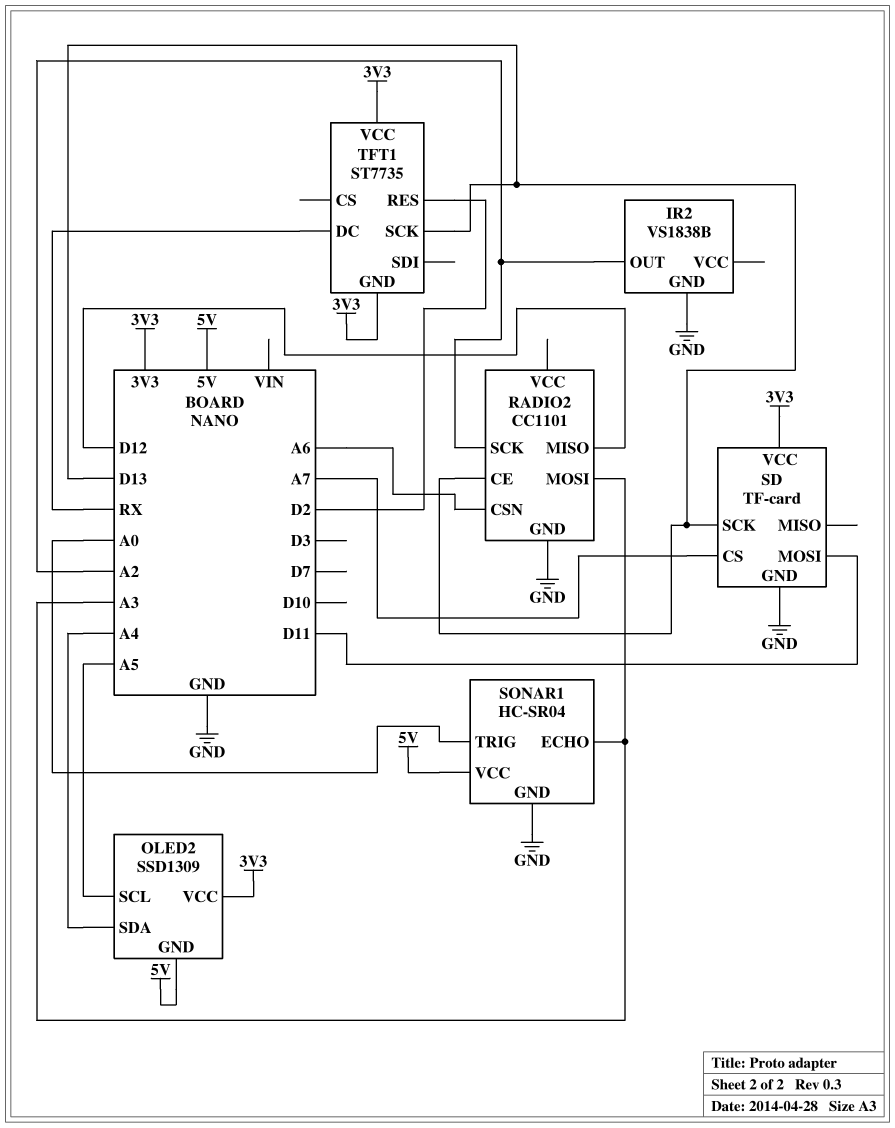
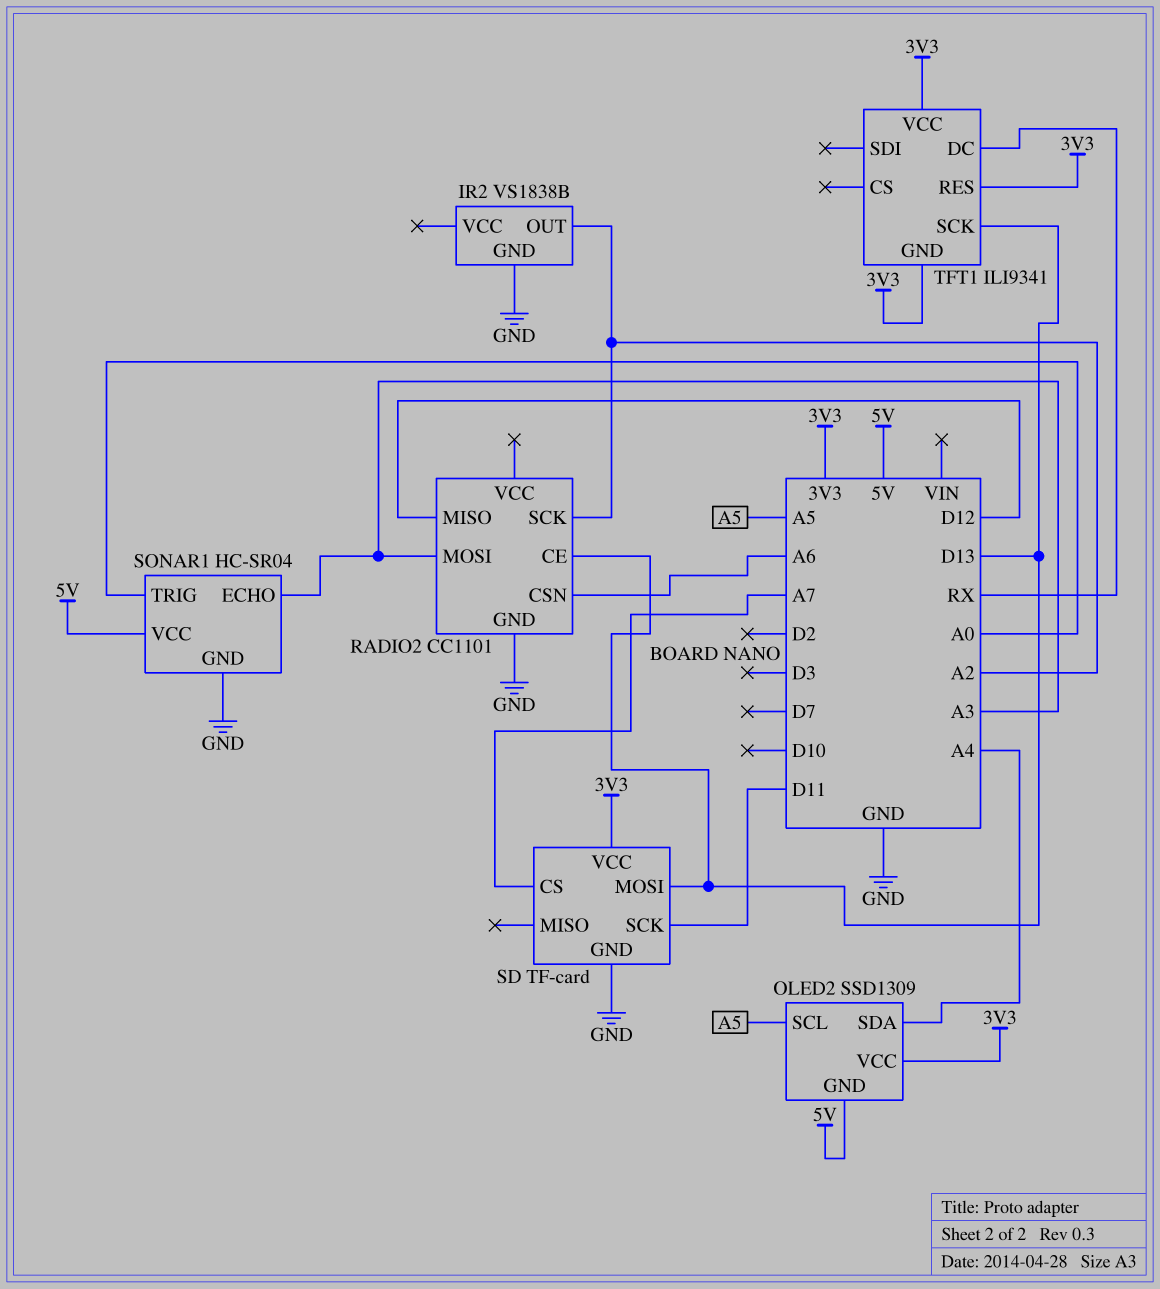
SD pin MOSI: D11 -> D13
SD pin SCK: D13 -> D11
TFT1: ST7735 -> ILI9341
TFT1 pin RES: D2 -> 3V3

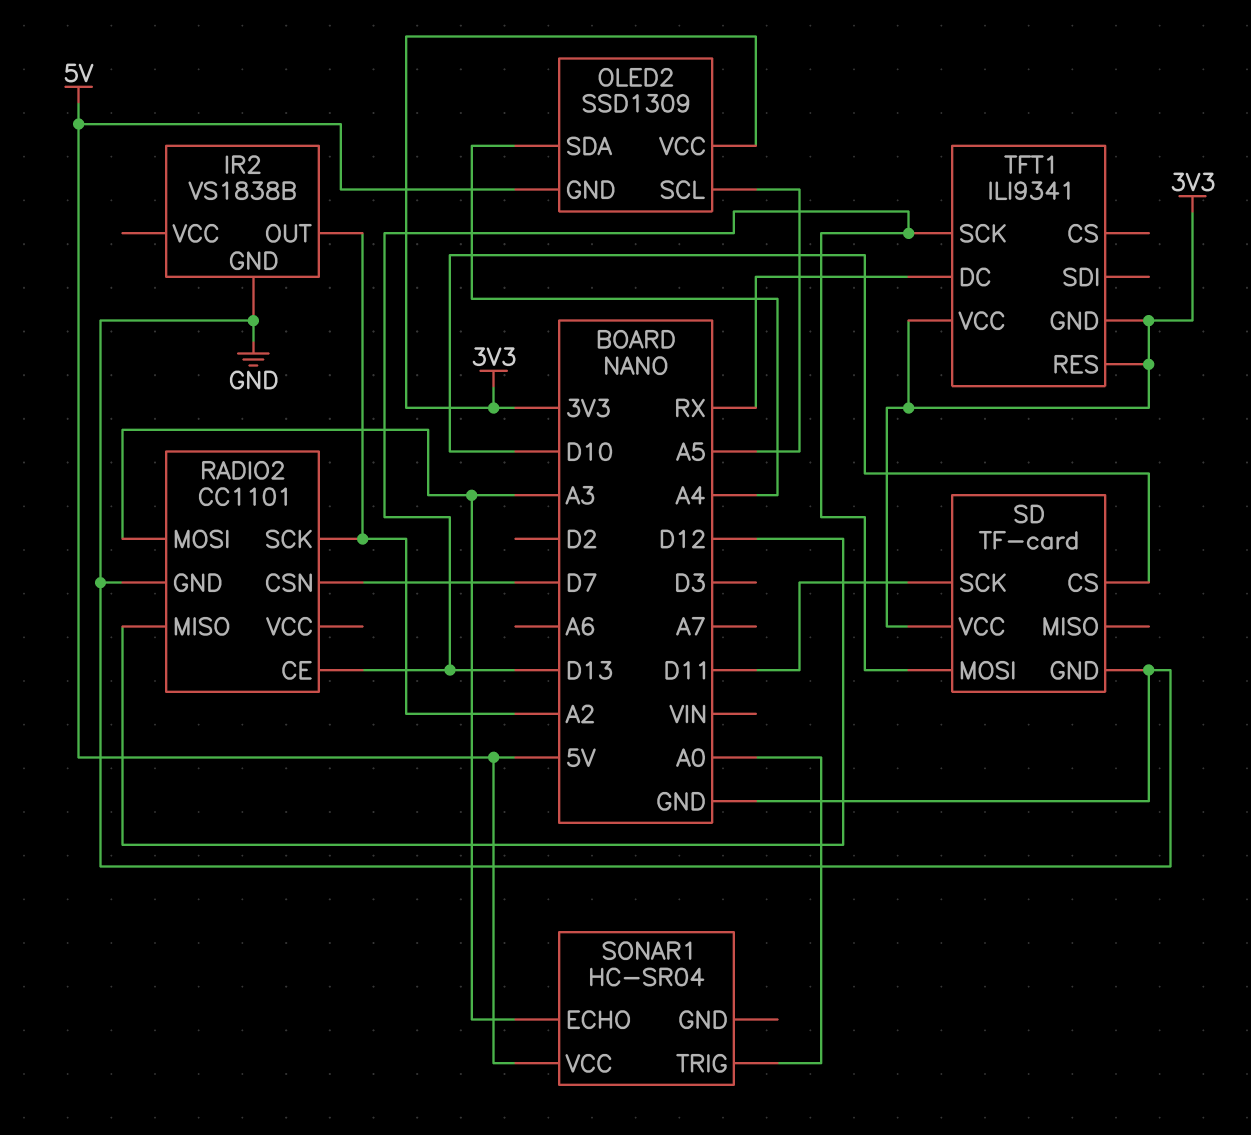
RADIO2 pin CSN: A6 -> D7
SD pin CS: A7 -> D10
SONAR1 pin GND: GND -> none

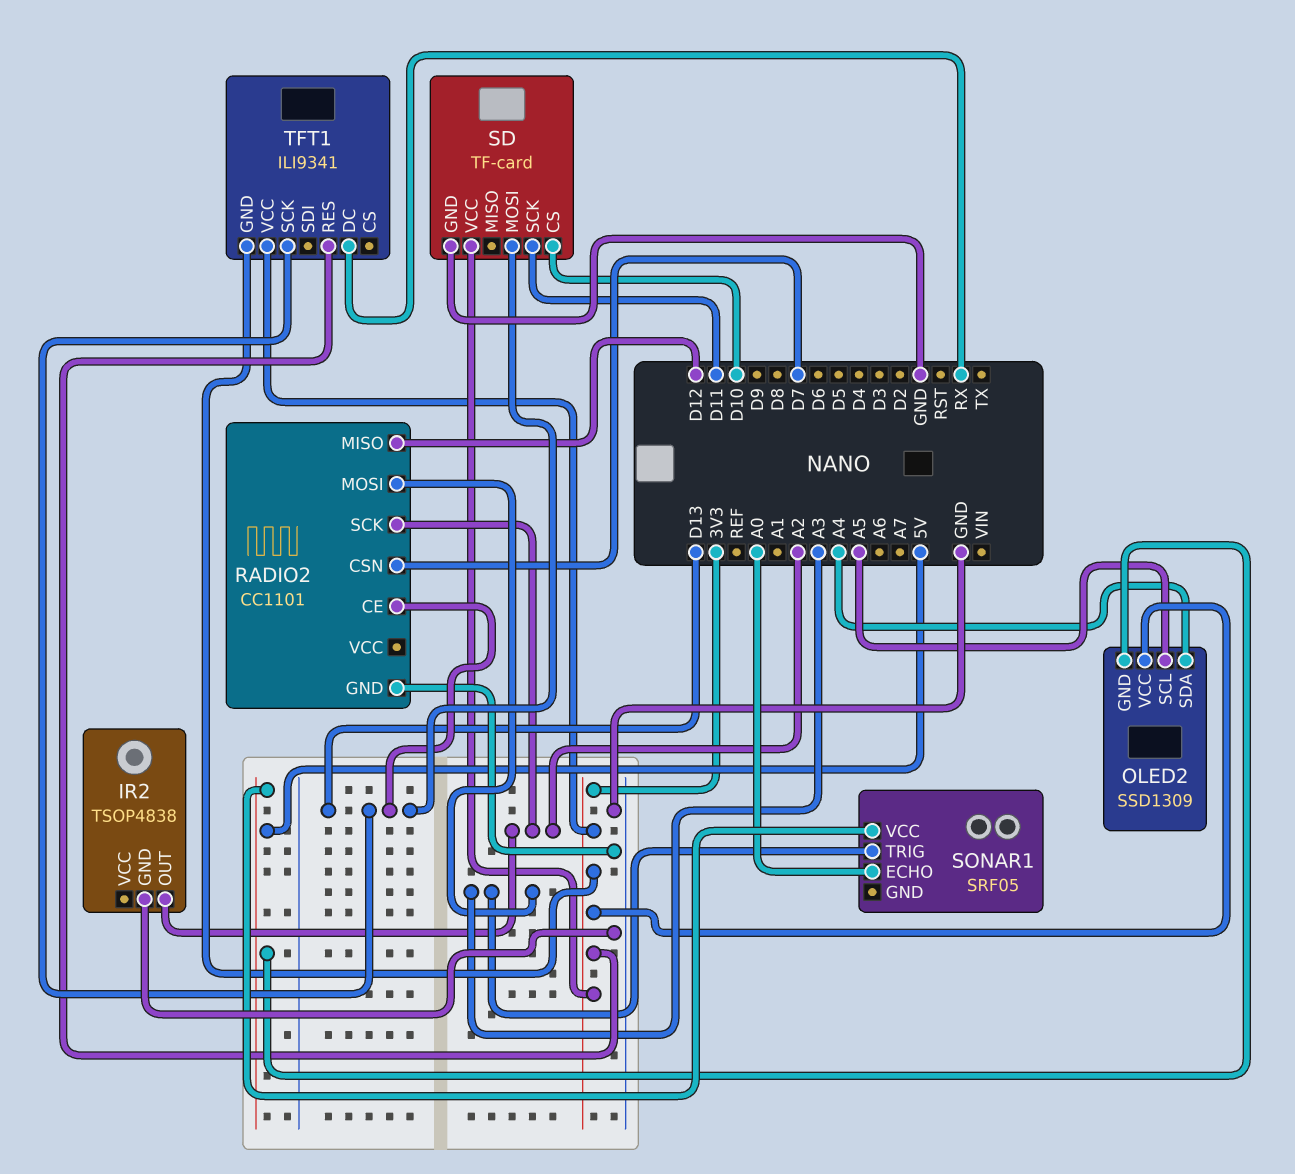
IR2: VS1838B -> TSOP4838
SONAR1: HC-SR04 -> SRF05
SONAR1 pin ECHO: A3 -> A0
SONAR1 pin TRIG: A0 -> A3

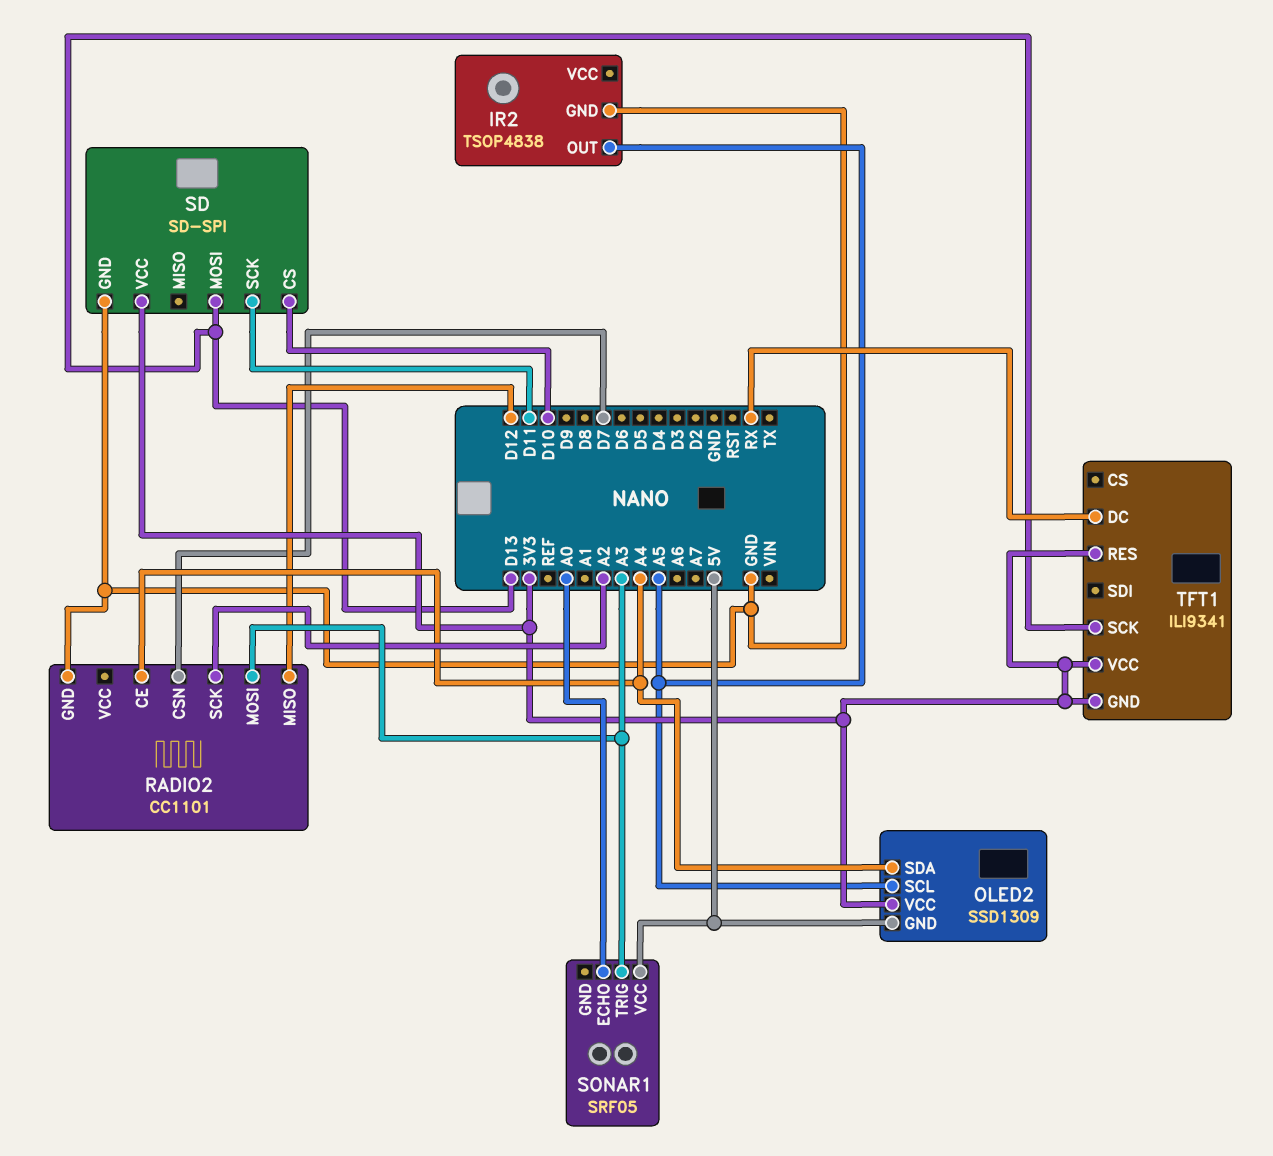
IR2 pin OUT: A2 -> A5
RADIO2 pin CE: D13 -> A4
SD: TF-card -> SD-SPI

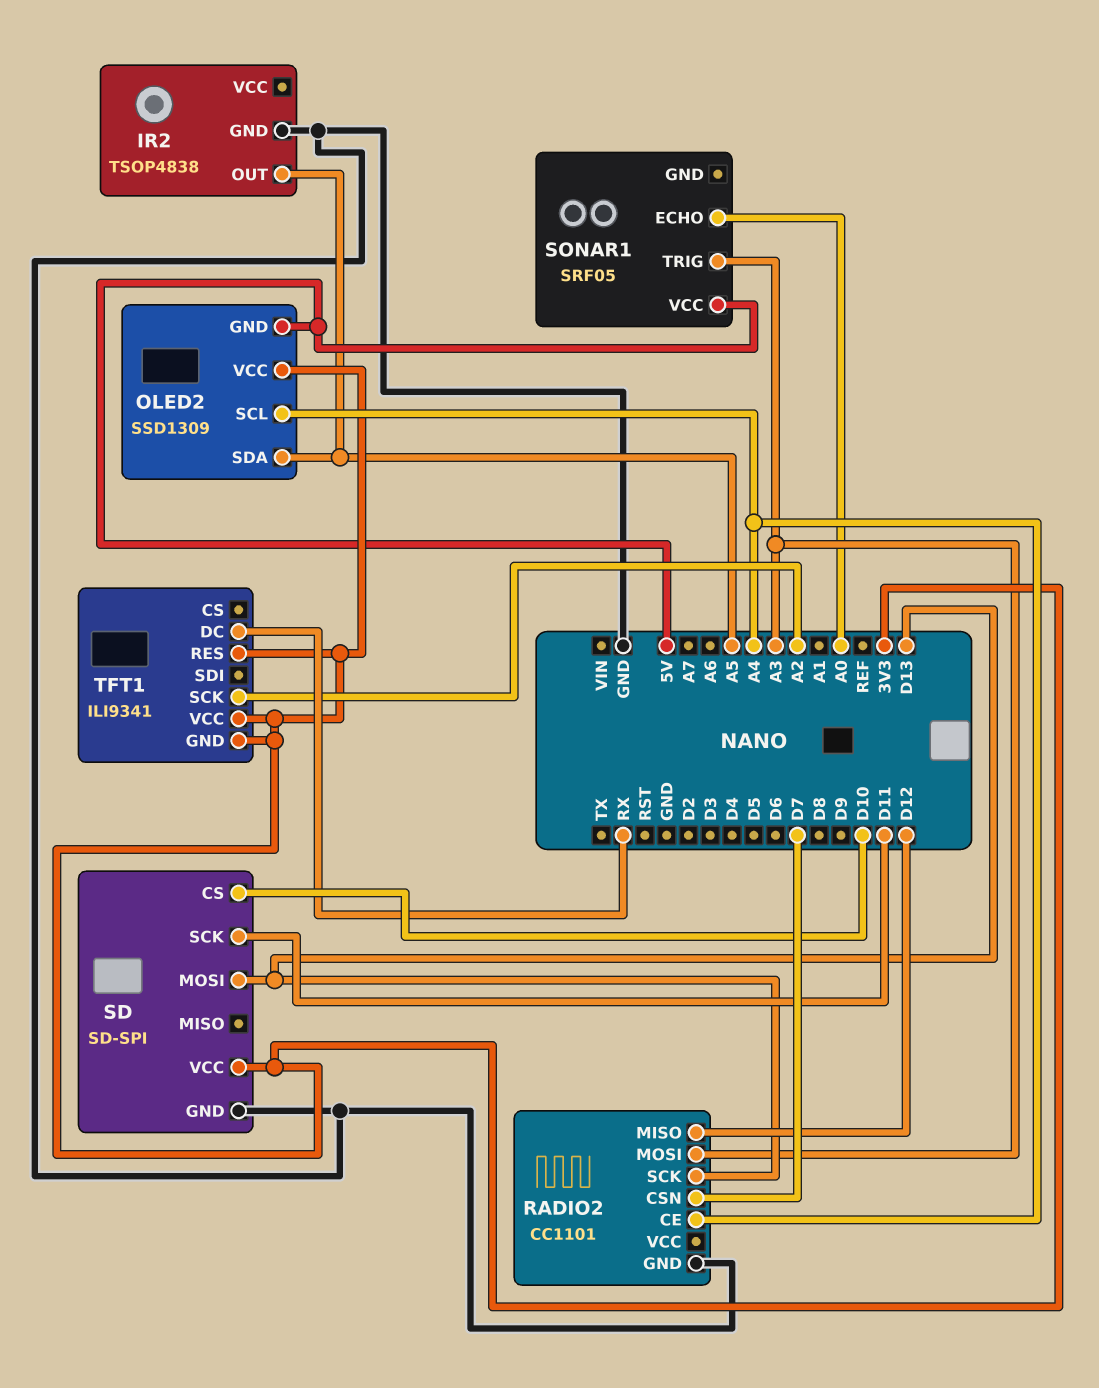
OLED2 pin SCL: A5 -> A4
OLED2 pin SDA: A4 -> A5
RADIO2 pin SCK: A2 -> D13
TFT1 pin SCK: D13 -> A2

